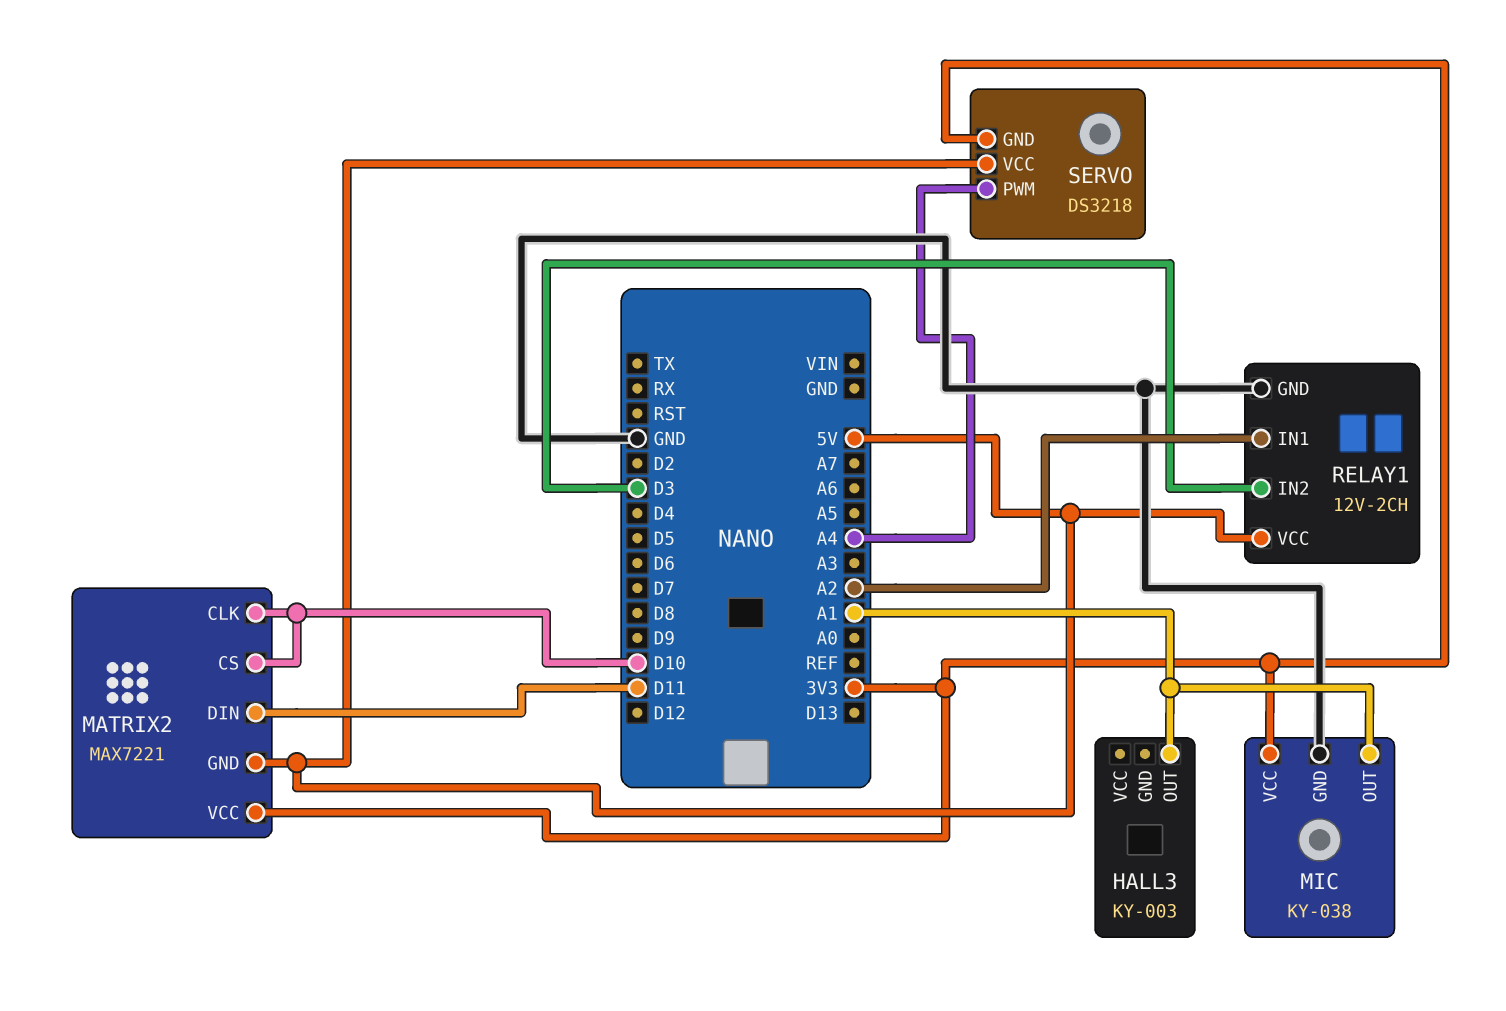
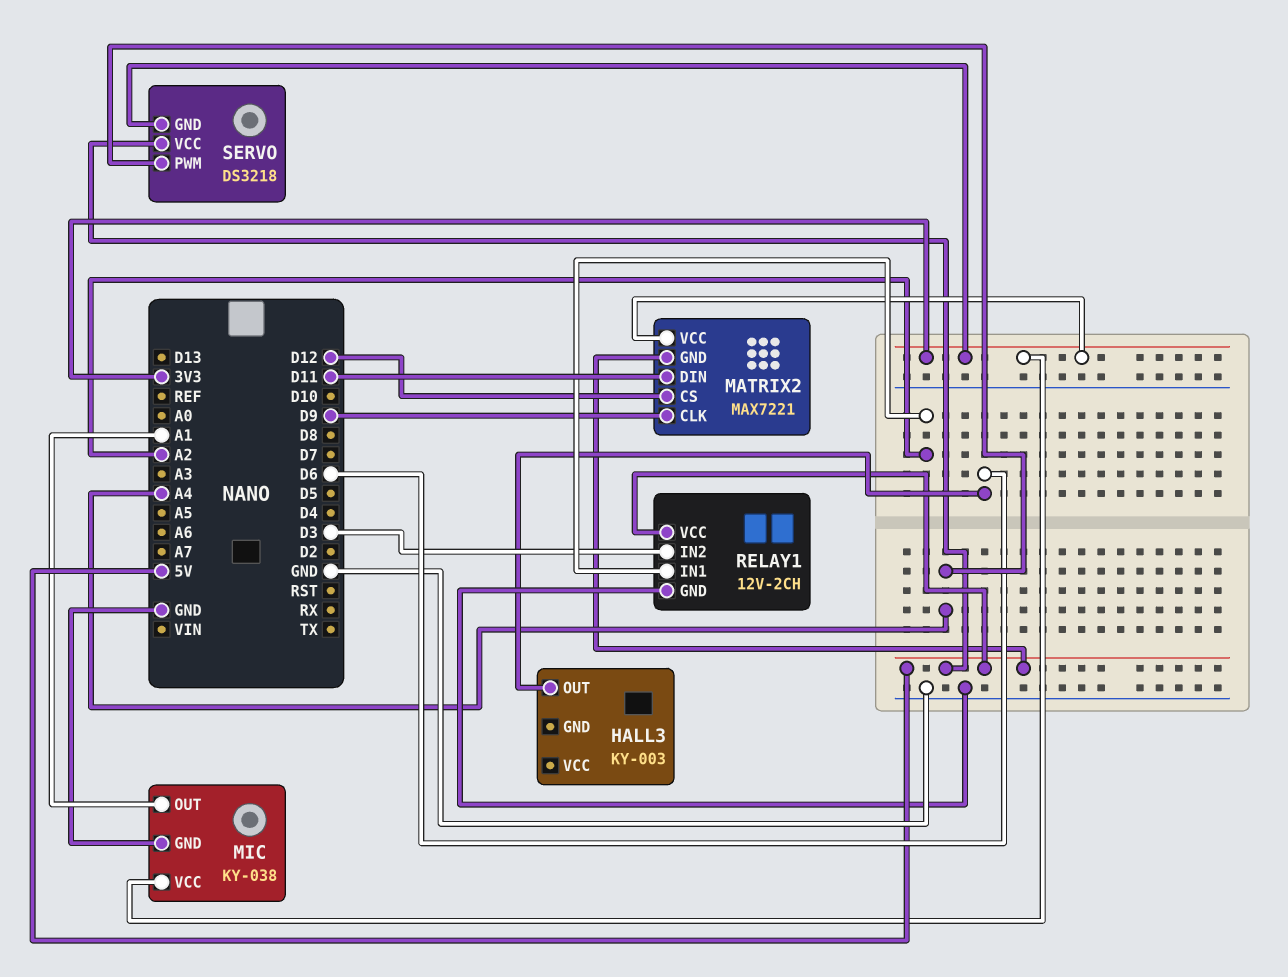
HALL3 pin OUT: A1 -> D6
MATRIX2 pin CLK: D10 -> D9
MATRIX2 pin CS: D10 -> D12

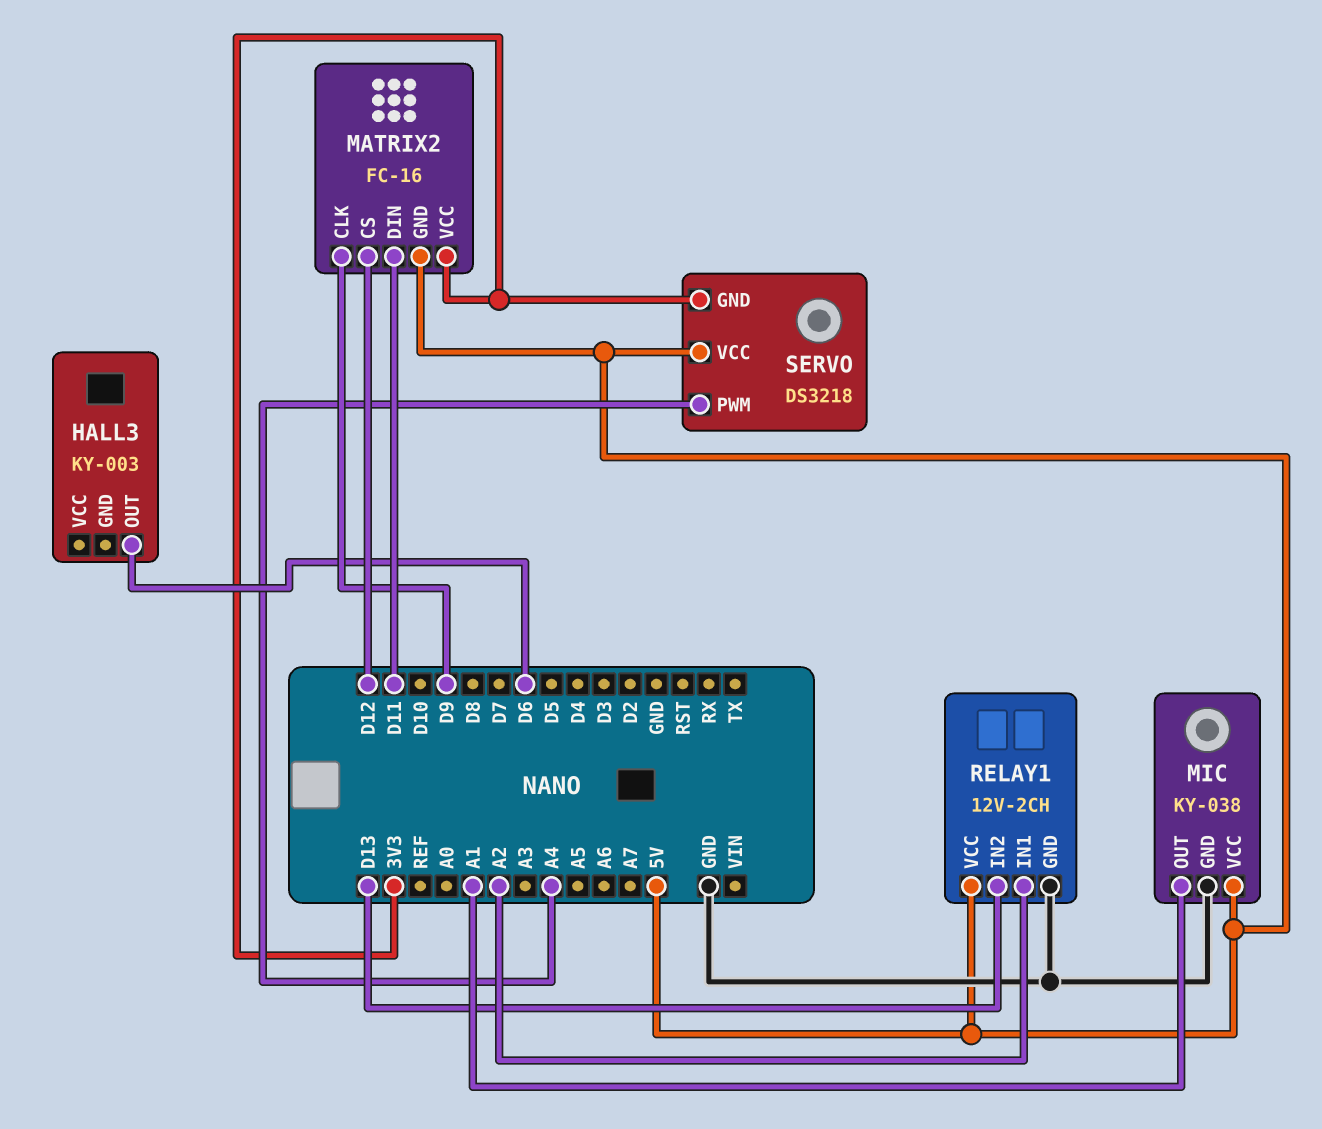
MATRIX2: MAX7221 -> FC-16
MIC pin VCC: 3V3 -> 5V
RELAY1 pin IN2: D3 -> D13

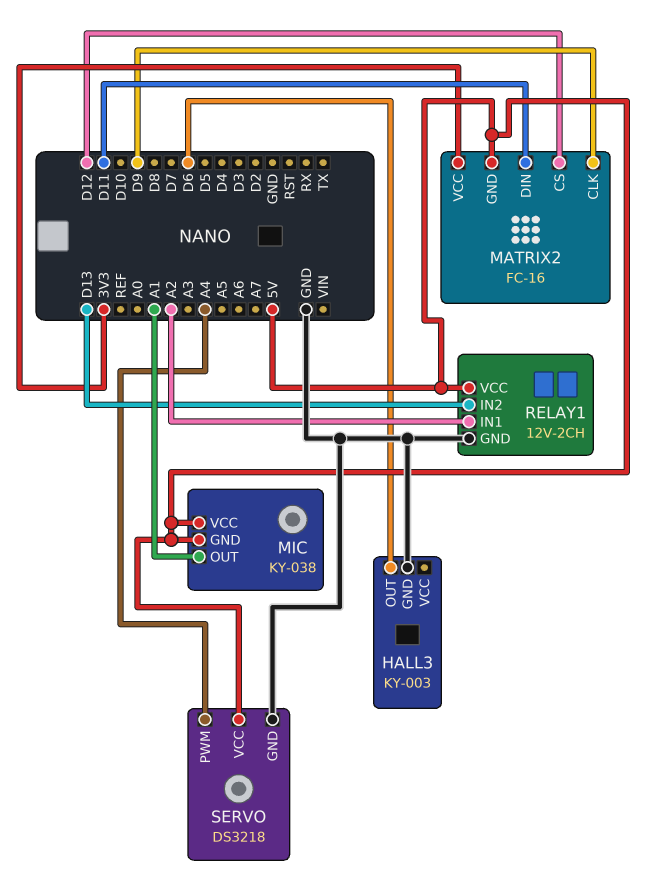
HALL3 pin GND: none -> GND
MIC pin GND: GND -> 5V
SERVO pin GND: 3V3 -> GND

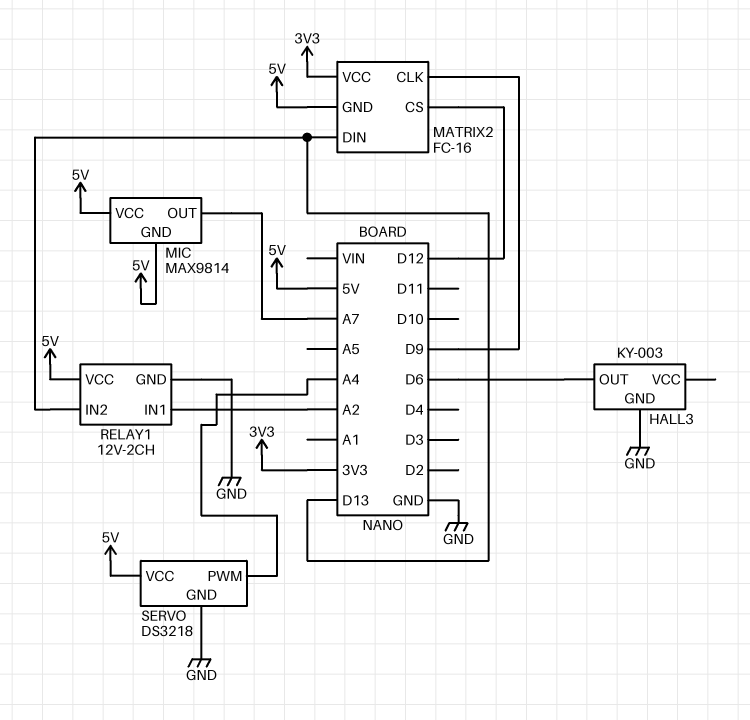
MATRIX2 pin DIN: D11 -> D13
MIC: KY-038 -> MAX9814
MIC pin OUT: A1 -> A7

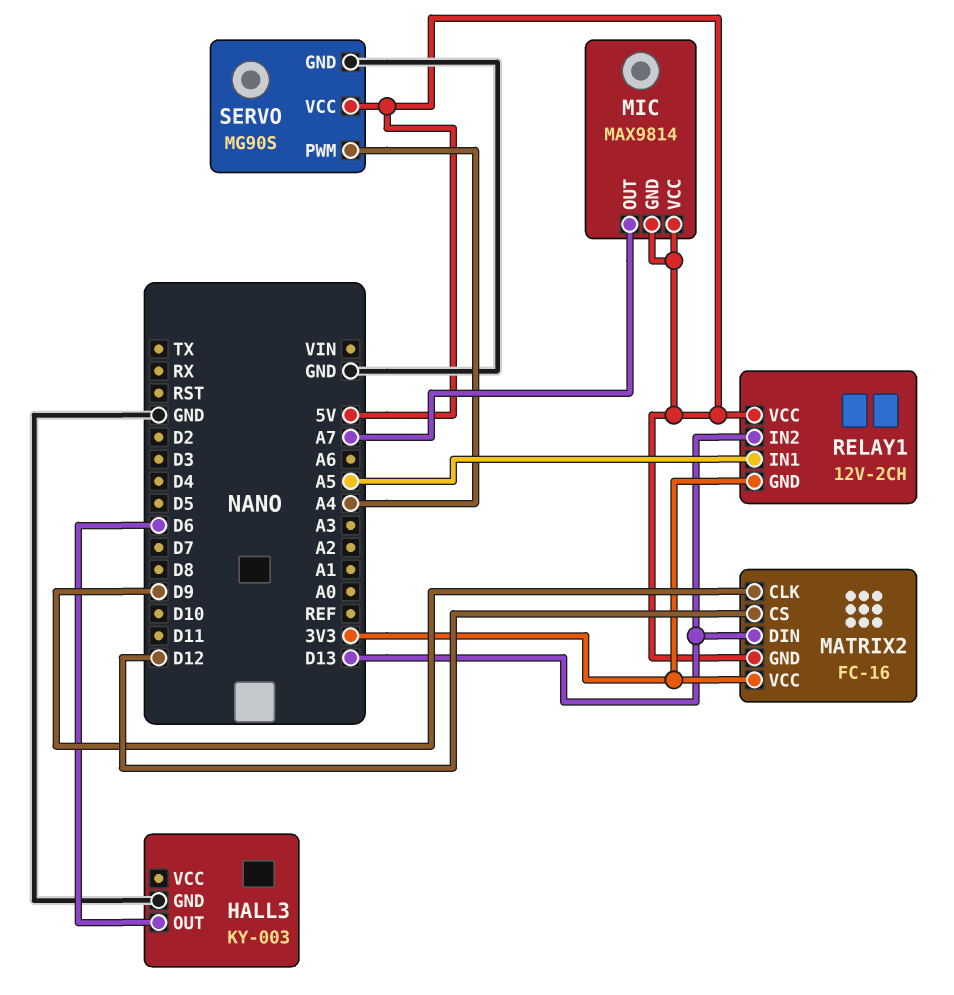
RELAY1 pin GND: GND -> 3V3
RELAY1 pin IN1: A2 -> A5
SERVO: DS3218 -> MG90S

